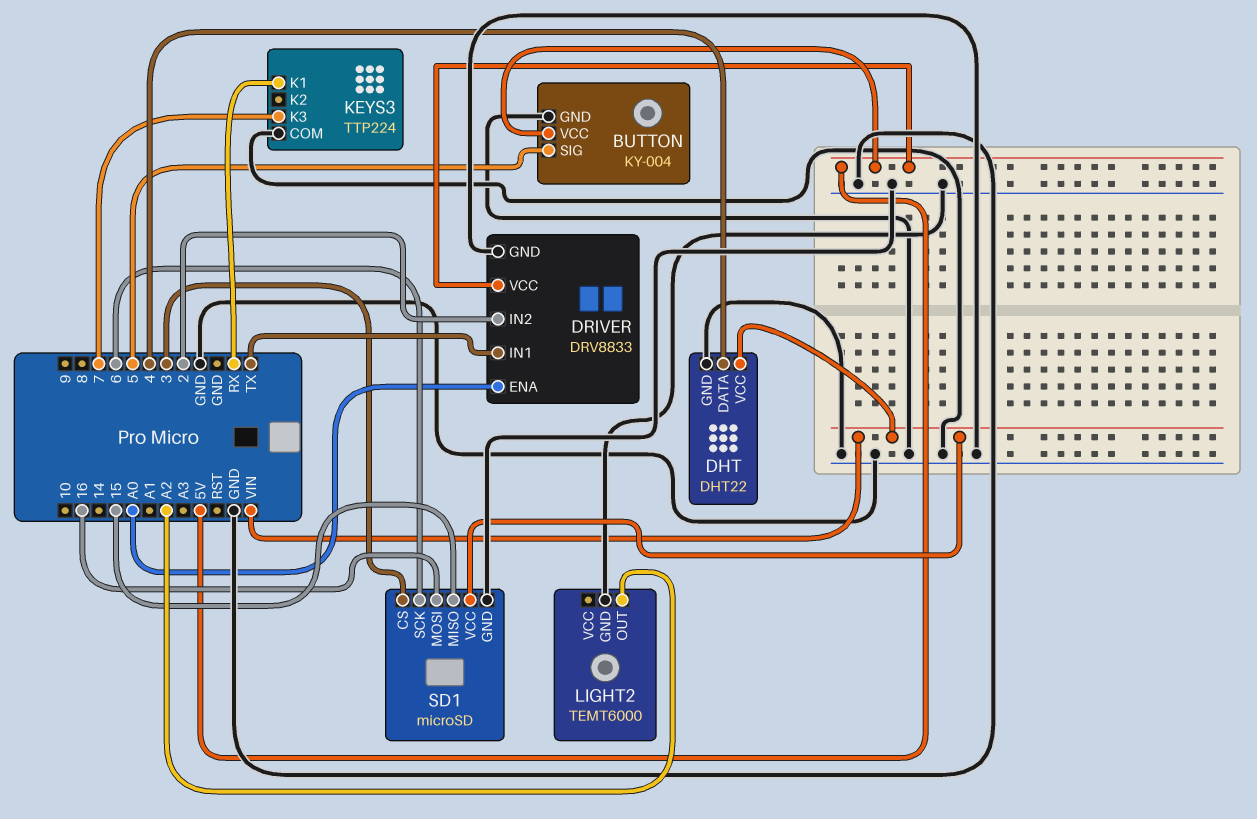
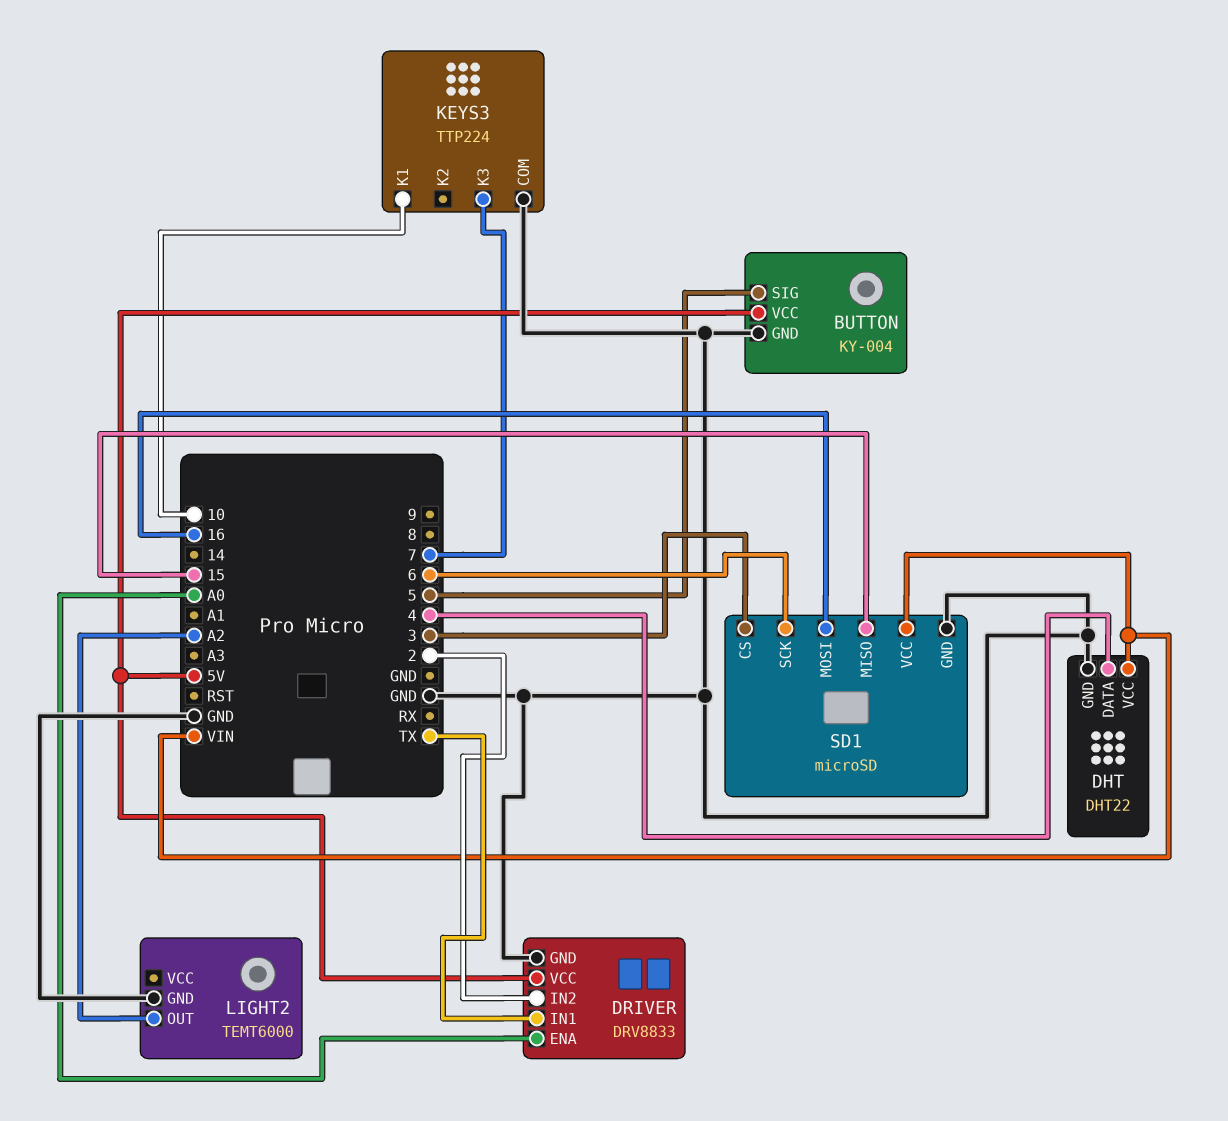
KEYS3 pin K1: RX -> 10

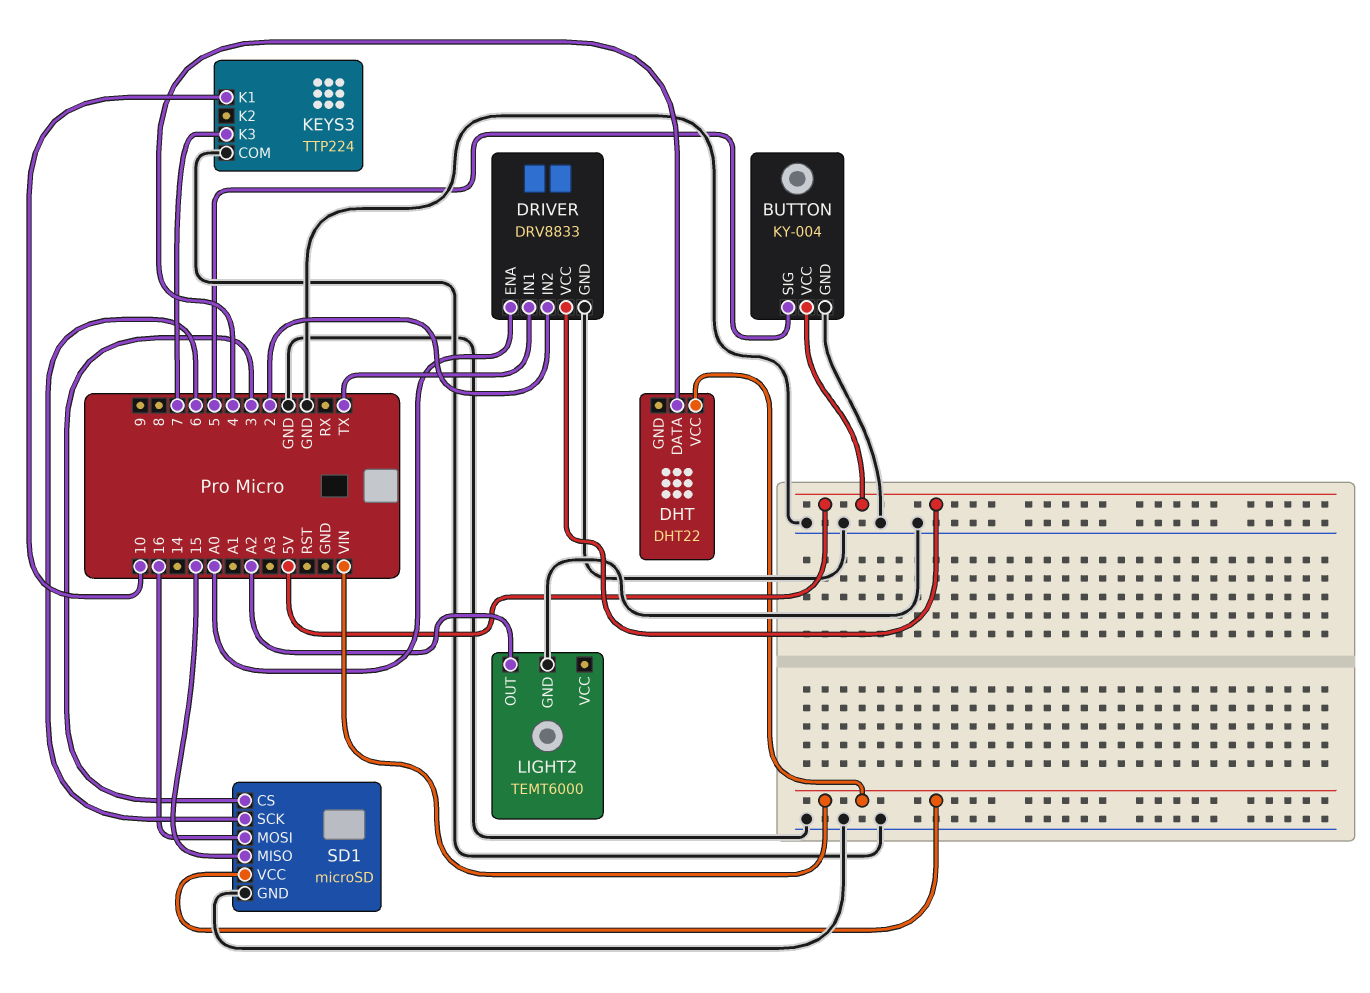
DHT pin GND: GND -> none

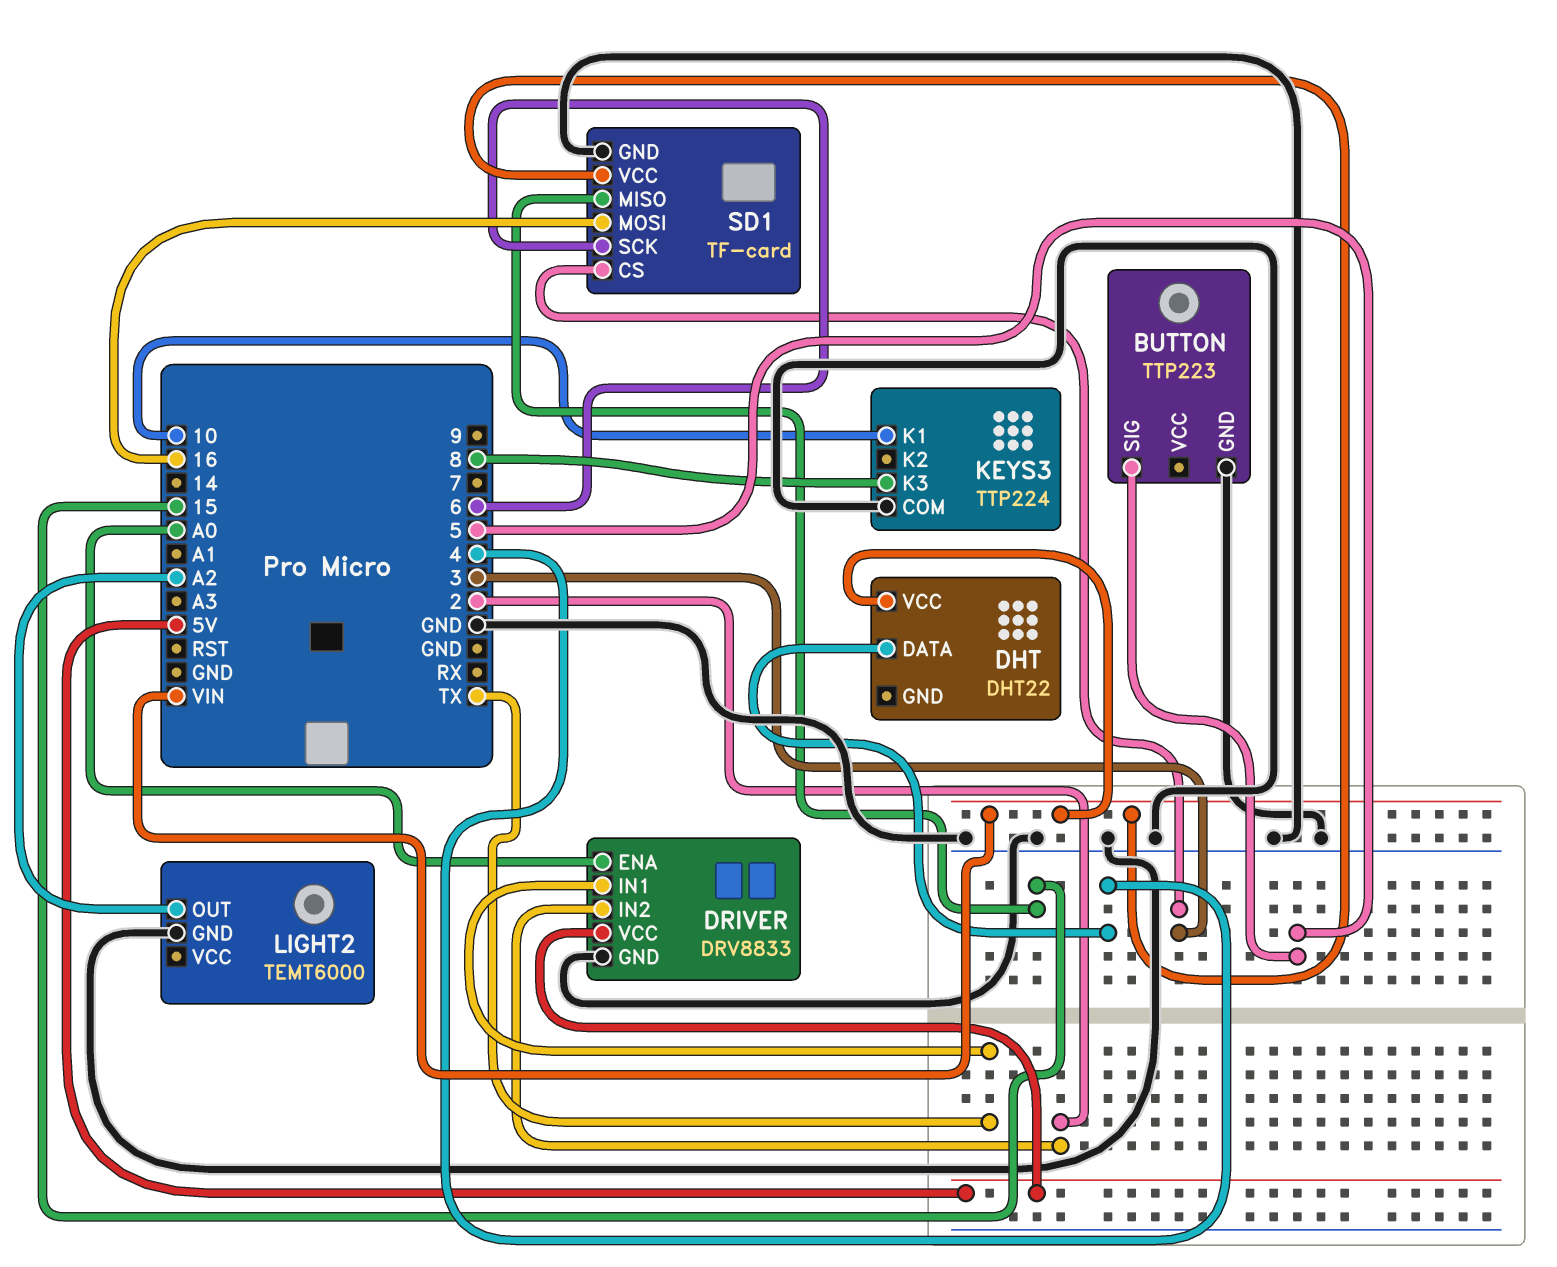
BUTTON: KY-004 -> TTP223
BUTTON pin VCC: 5V -> none
KEYS3 pin K3: 7 -> 8
SD1: microSD -> TF-card

